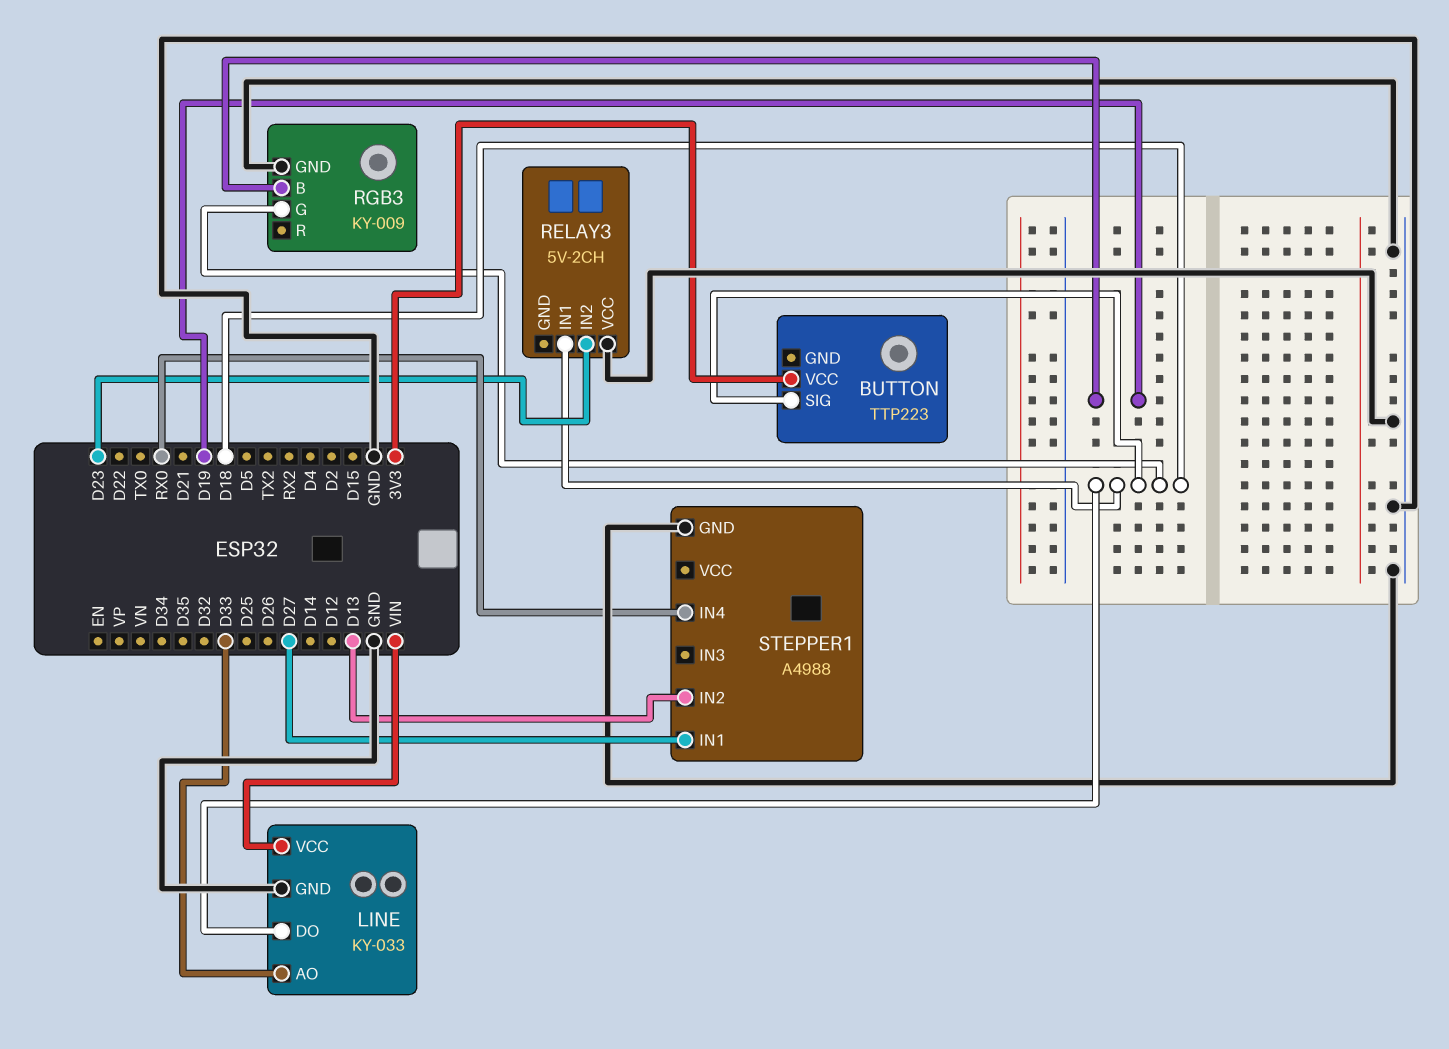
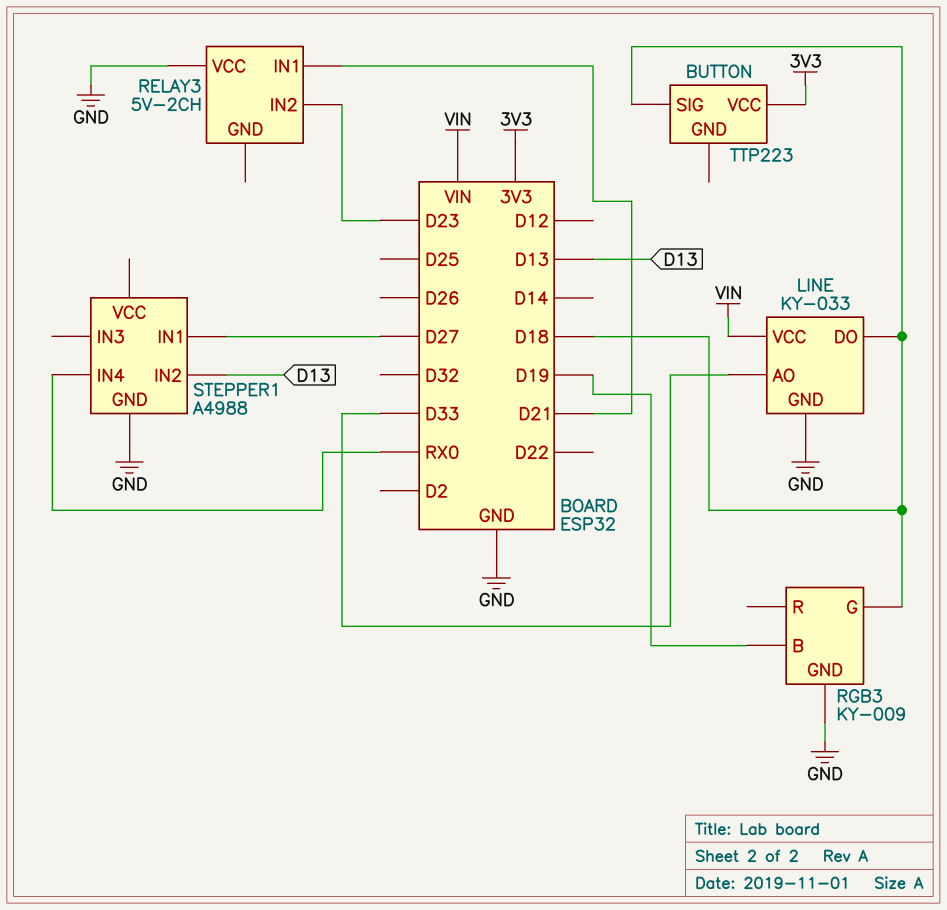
RELAY3 pin IN1: D18 -> D21

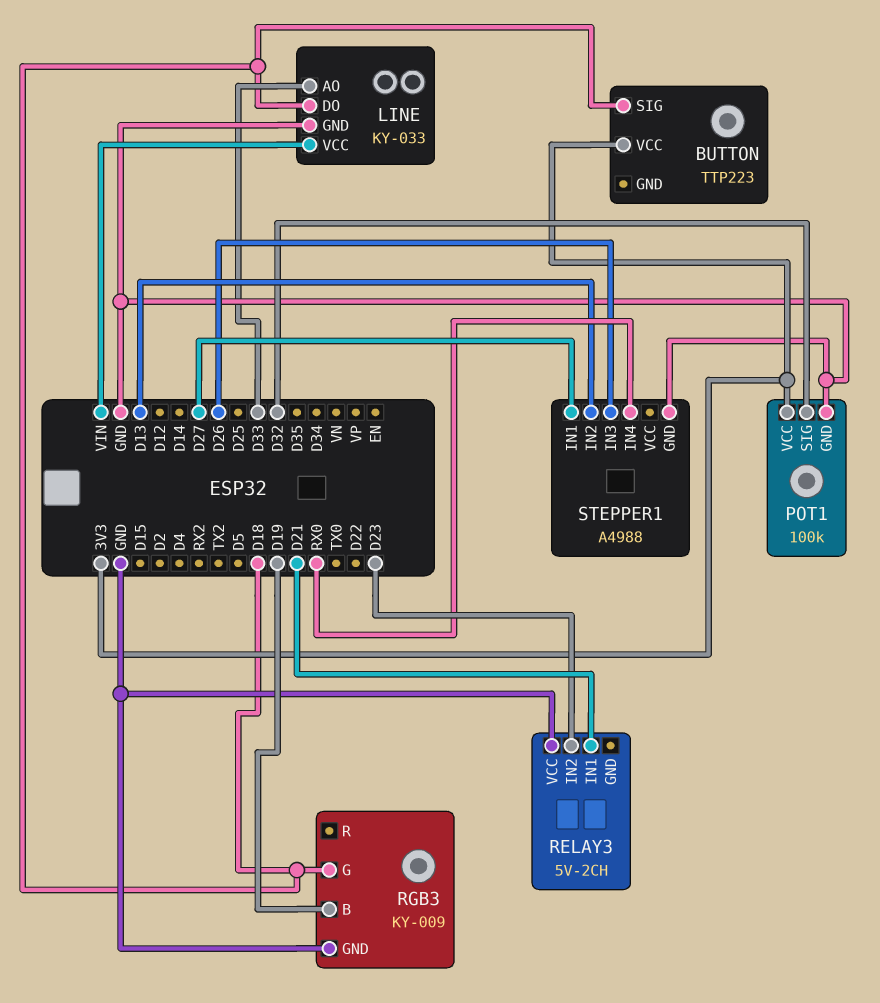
POT1: none -> 100k
POT1 pin GND: none -> GND
POT1 pin SIG: none -> D32
POT1 pin VCC: none -> 3V3
STEPPER1 pin IN3: none -> D26

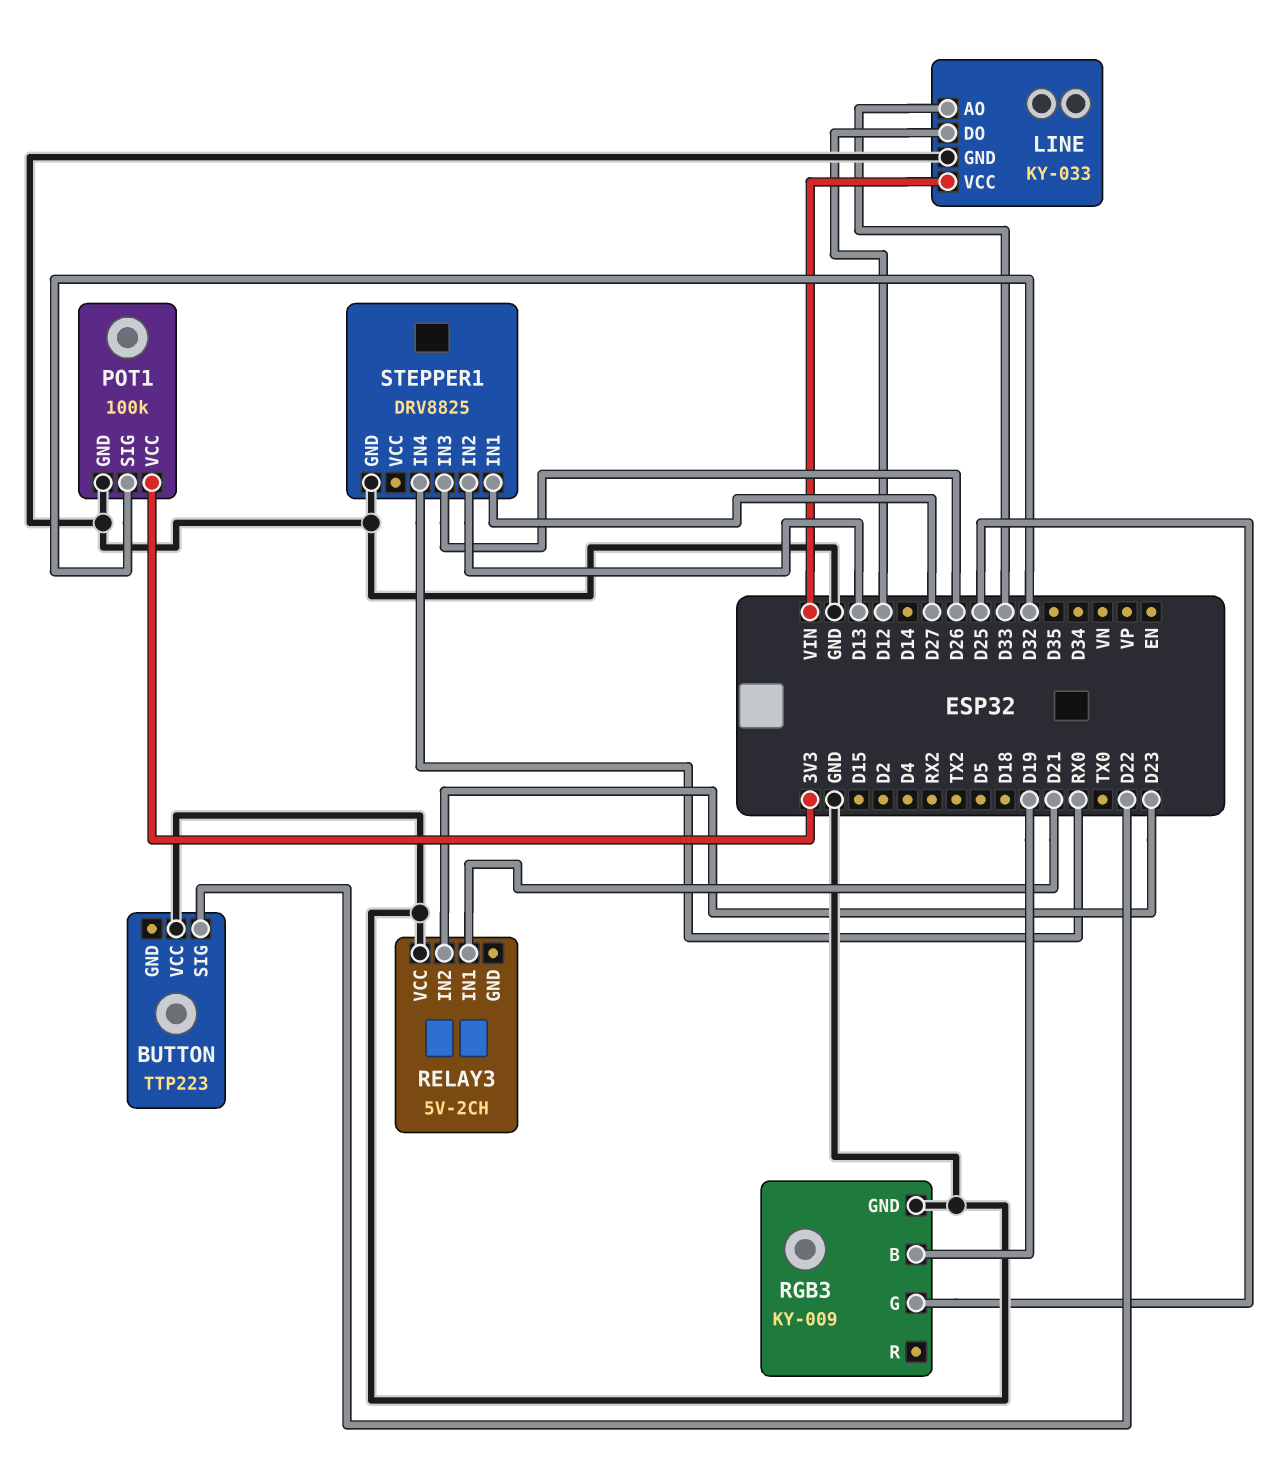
BUTTON pin SIG: D18 -> D22
BUTTON pin VCC: 3V3 -> GND
LINE pin DO: D18 -> D12
RGB3 pin G: D18 -> D25
STEPPER1: A4988 -> DRV8825

